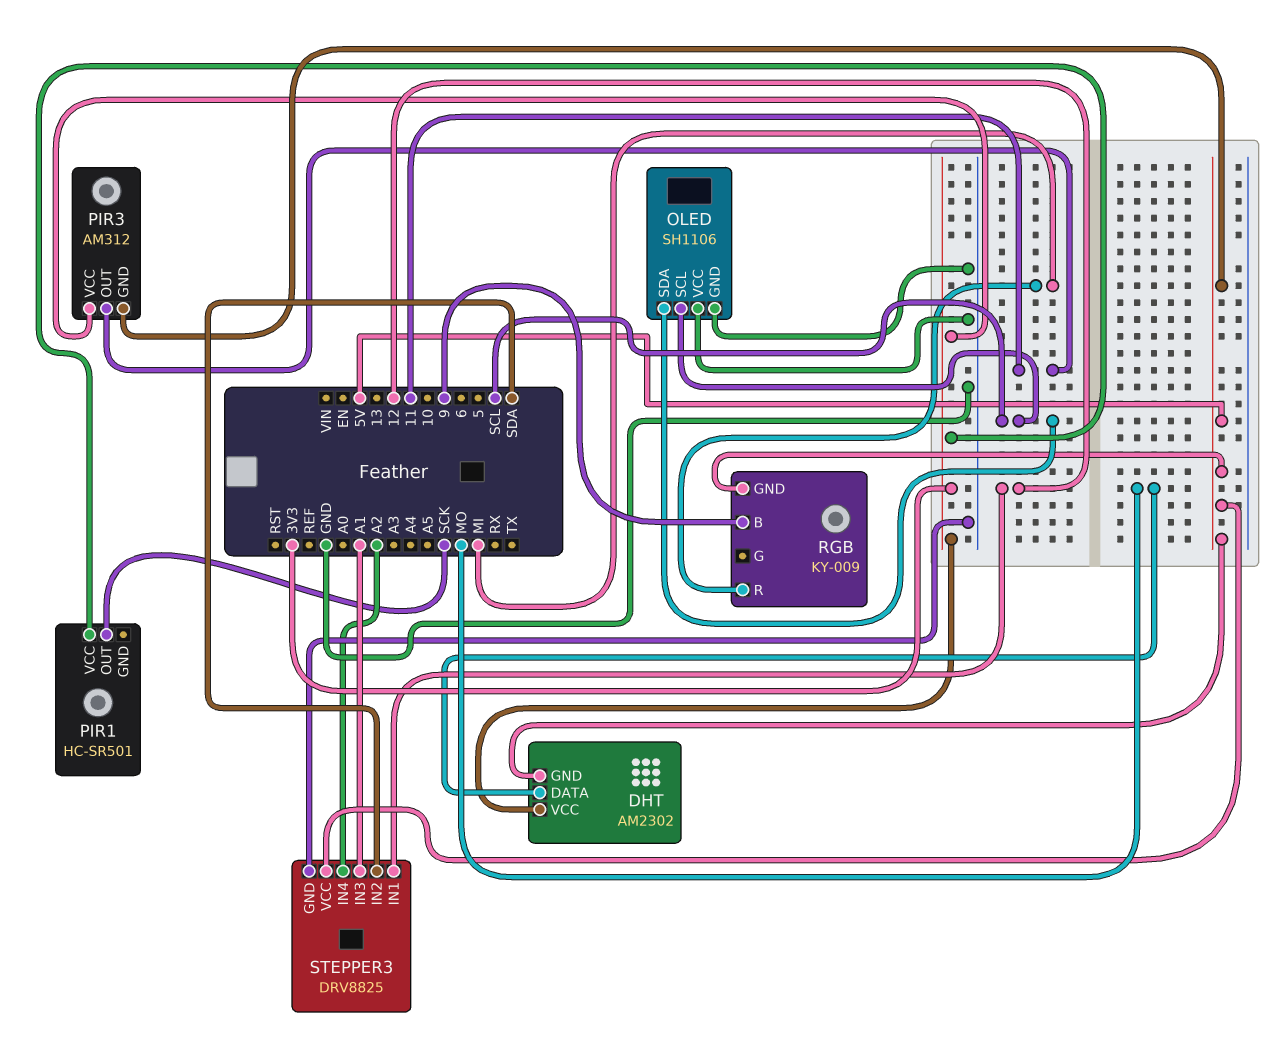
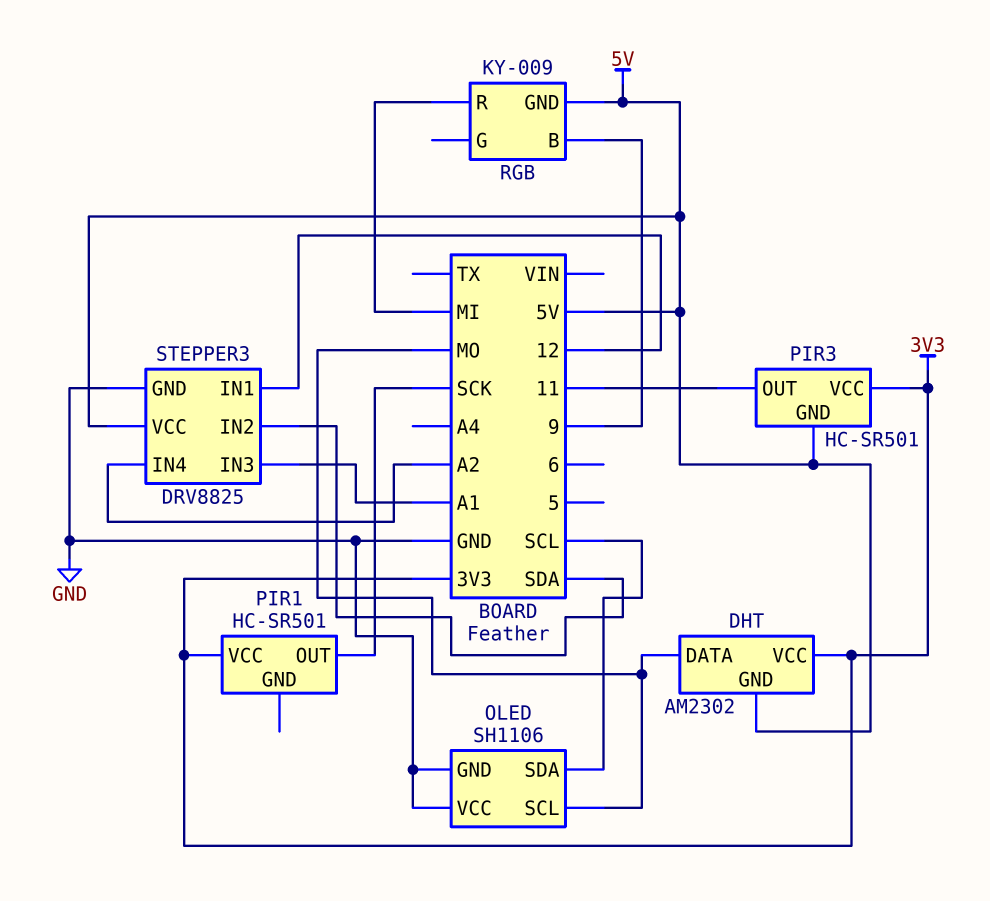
OLED pin SCL: SCL -> MO
PIR3: AM312 -> HC-SR501

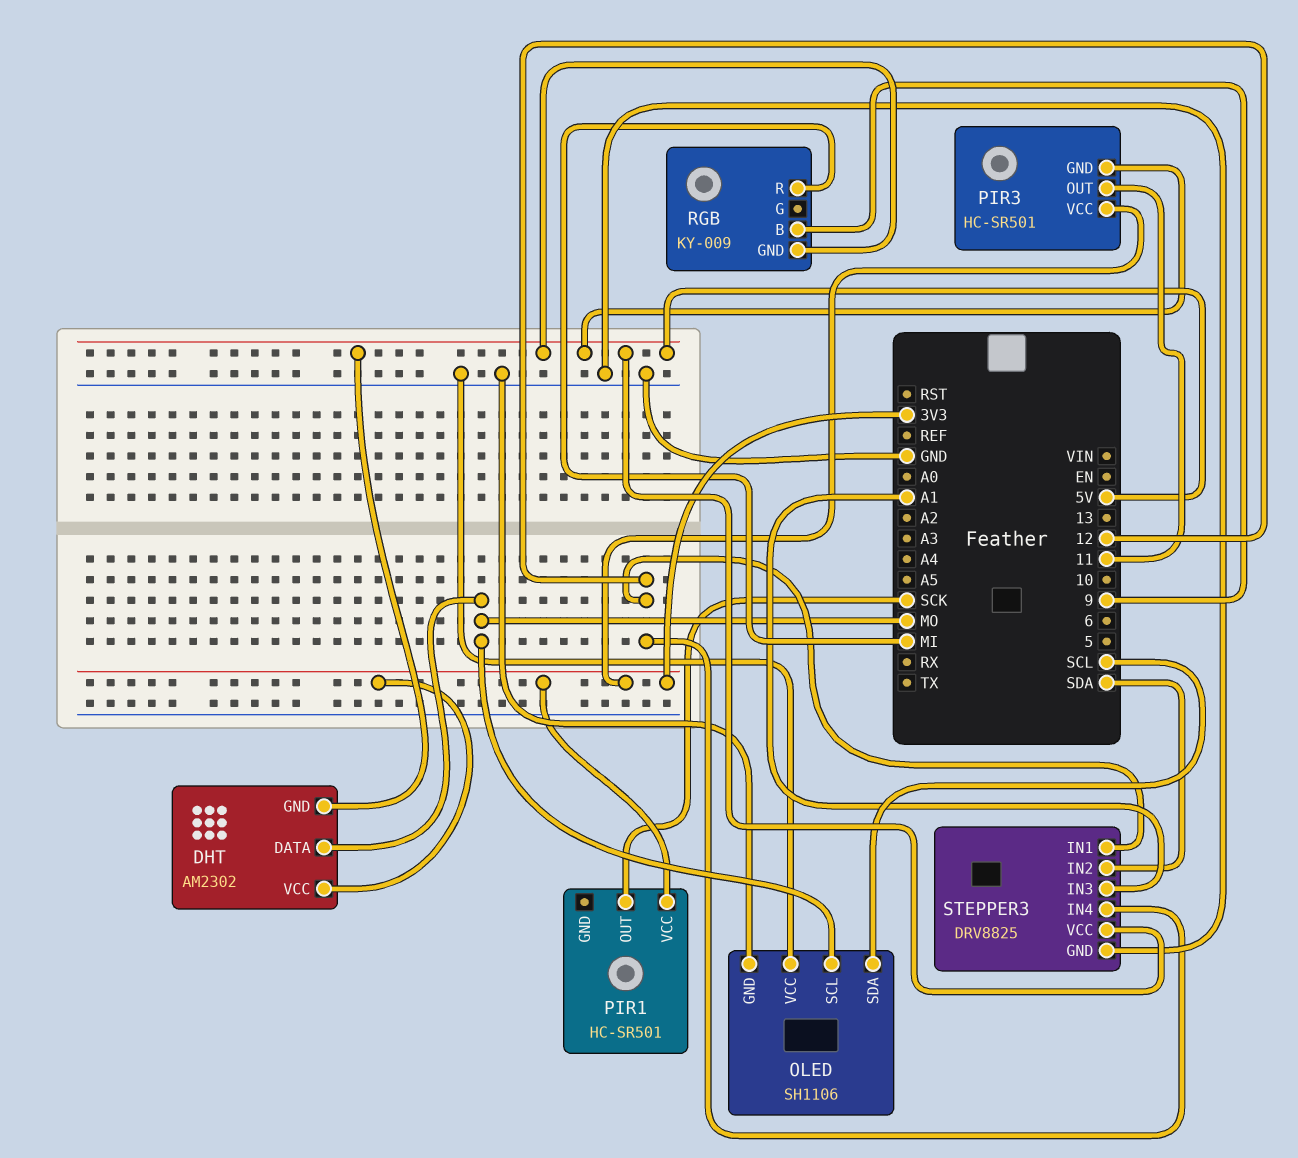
STEPPER3 pin IN4: A2 -> 12

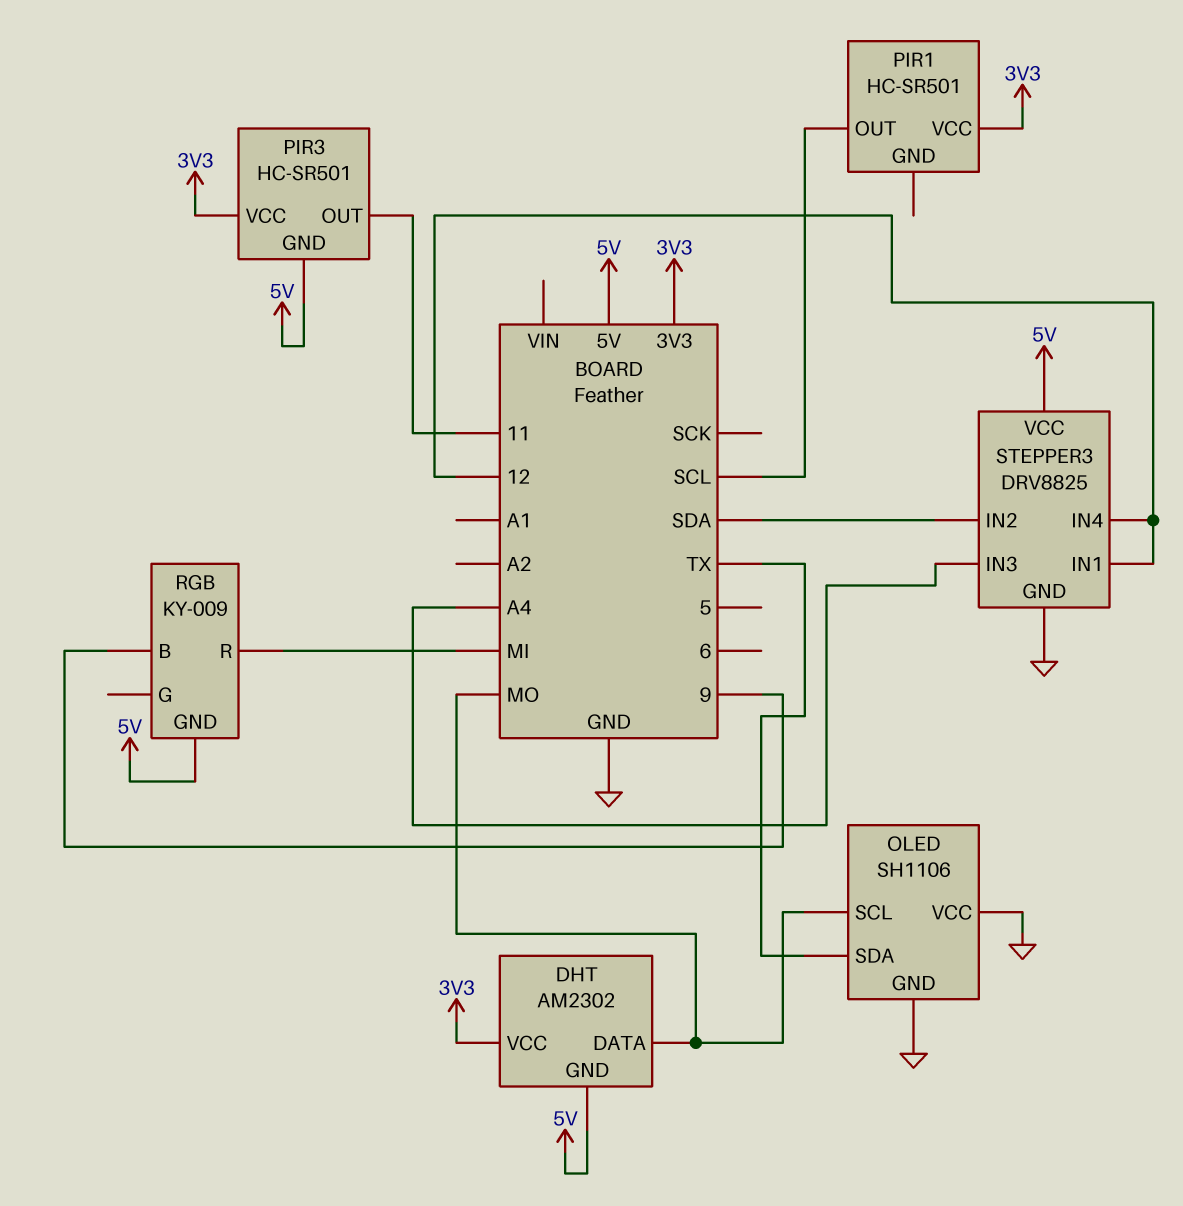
OLED pin SDA: SCL -> TX
PIR1 pin OUT: SCK -> SCL
STEPPER3 pin IN3: A1 -> A4

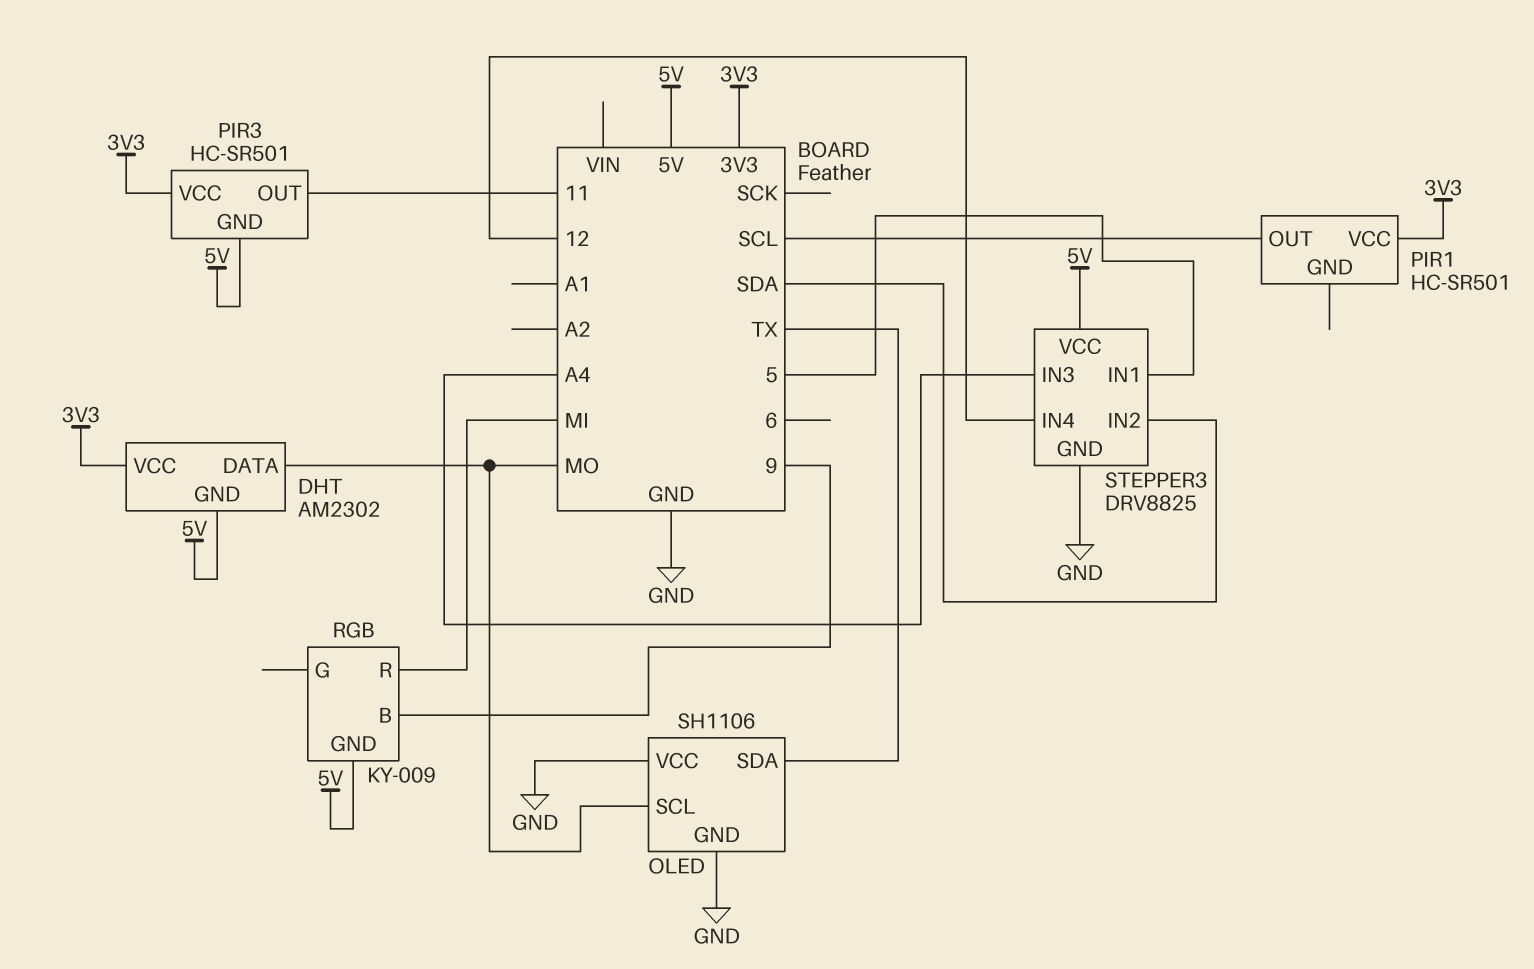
STEPPER3 pin IN1: 12 -> 5

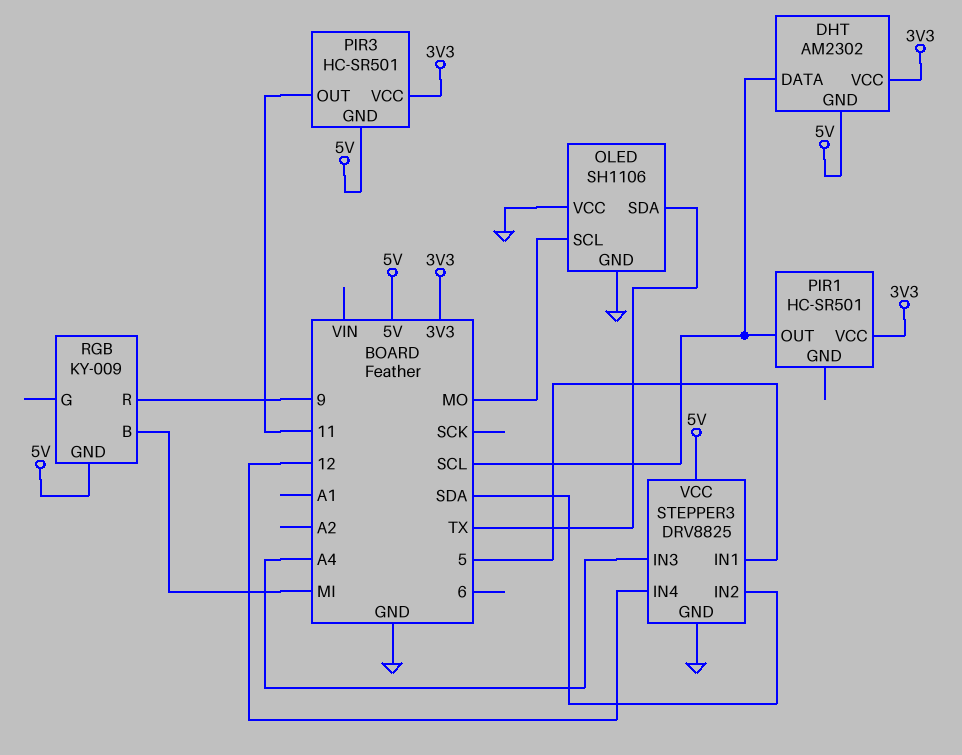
DHT pin DATA: MO -> SCL
RGB pin B: 9 -> MI
RGB pin R: MI -> 9

